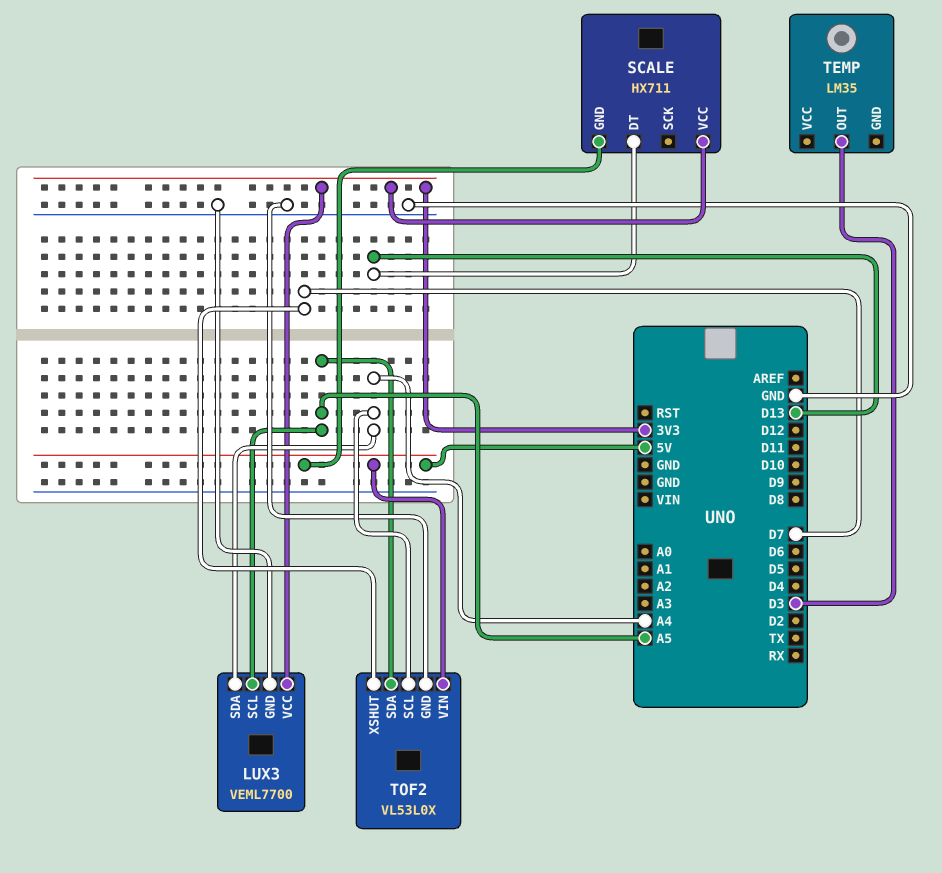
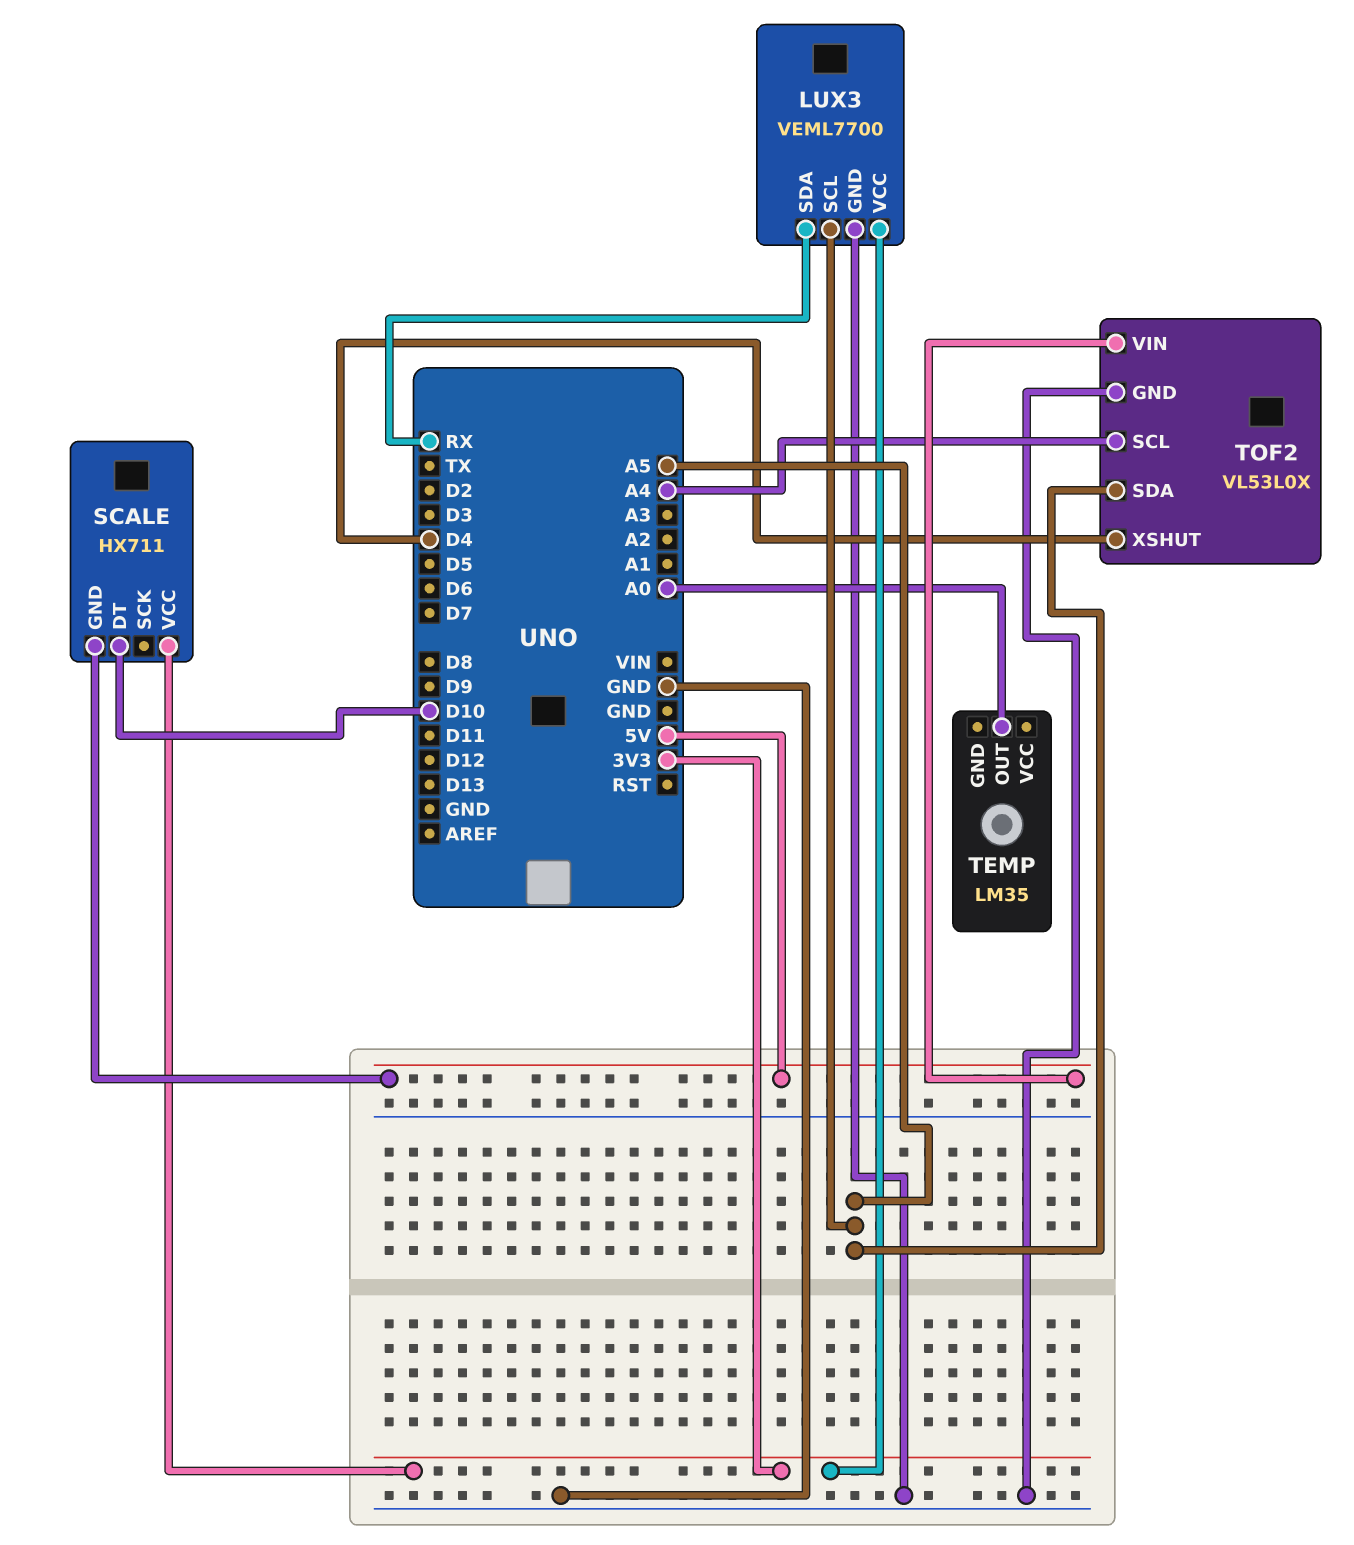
LUX3 pin SDA: A4 -> RX
SCALE pin DT: D13 -> D10
TEMP pin OUT: D3 -> A0
TOF2 pin XSHUT: D7 -> D4

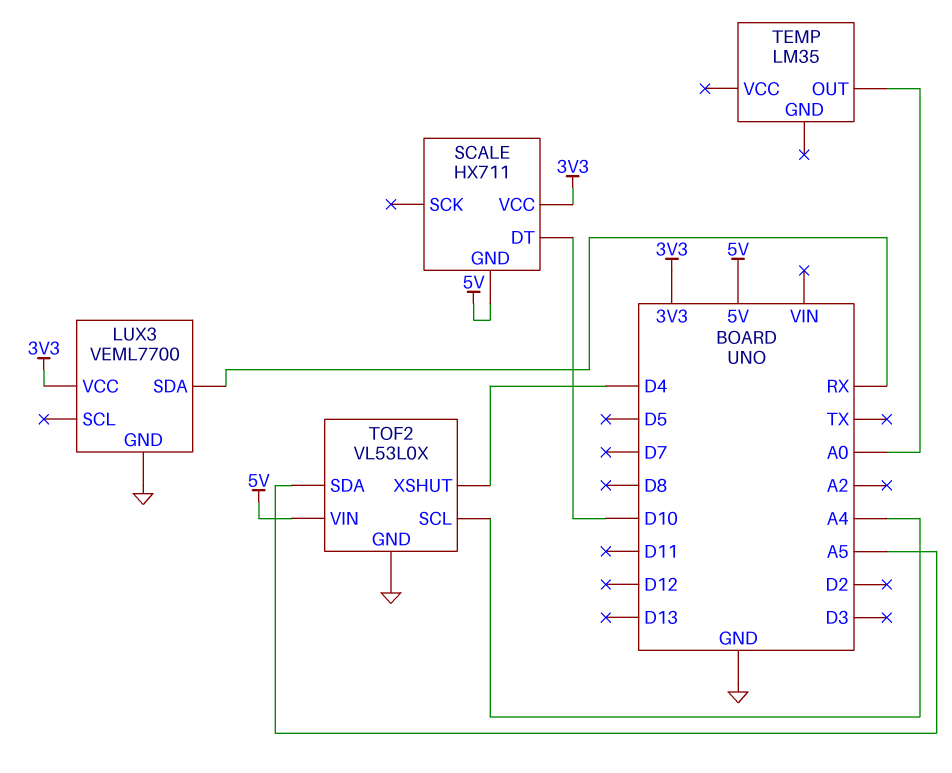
LUX3 pin SCL: A5 -> none

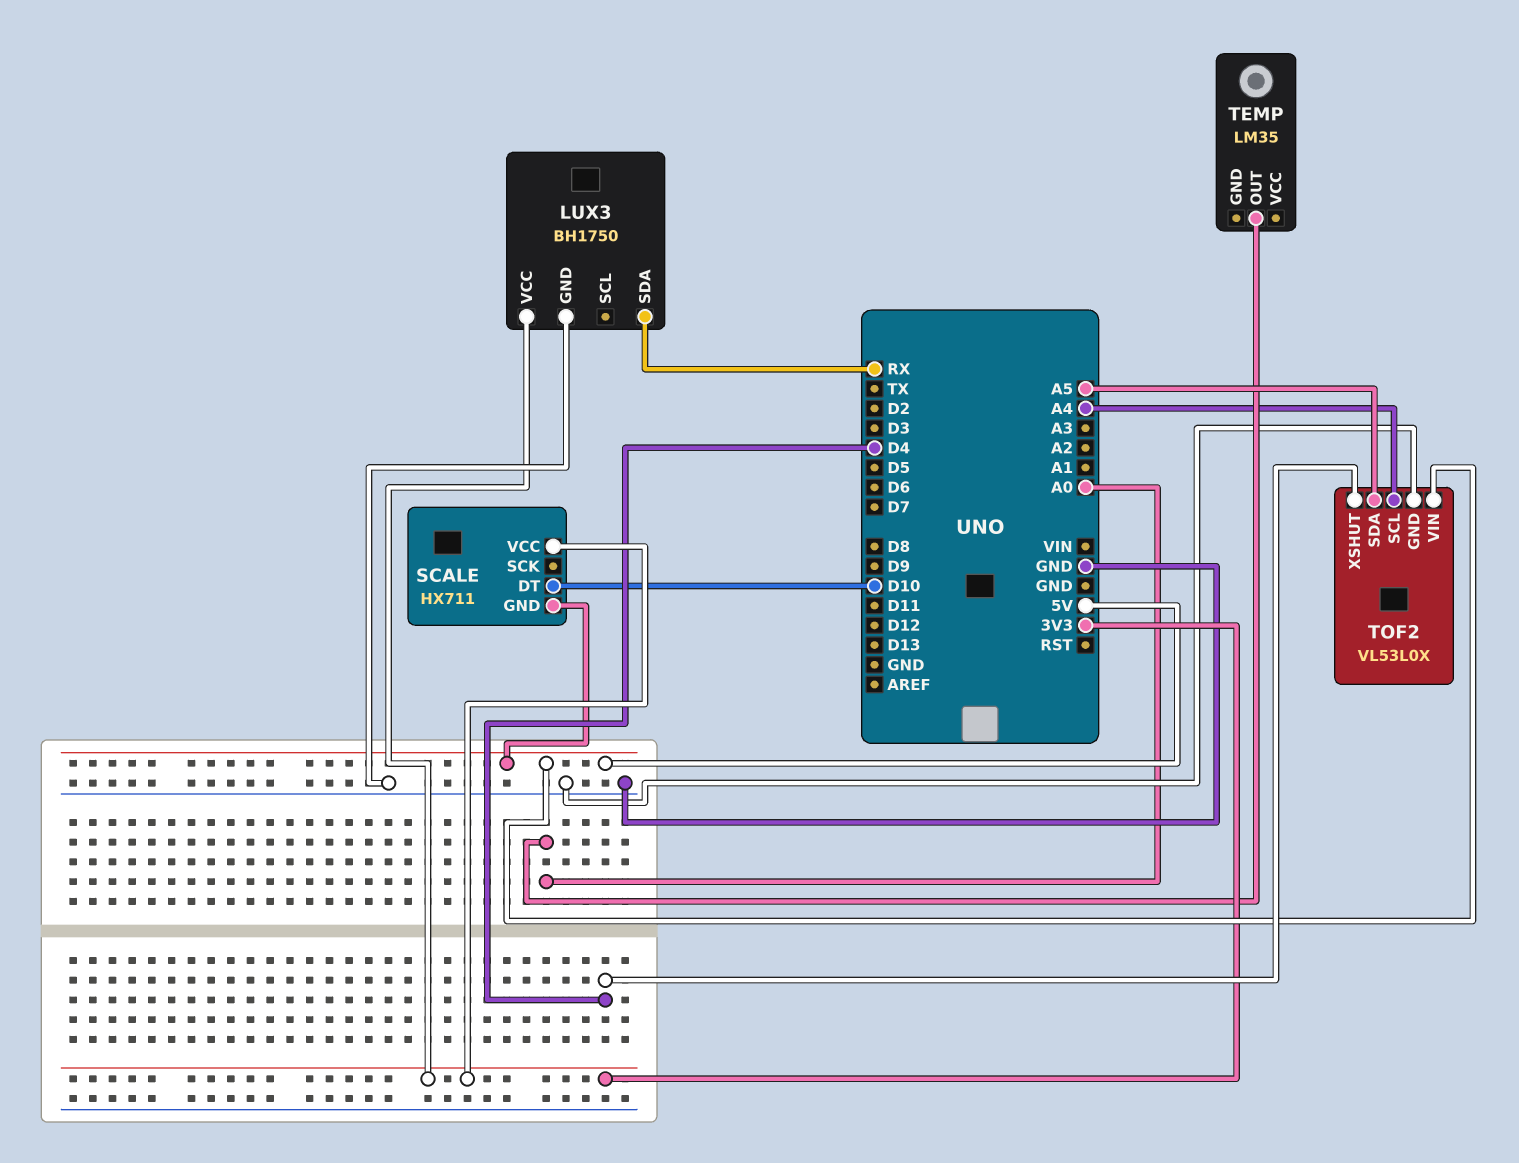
LUX3: VEML7700 -> BH1750

